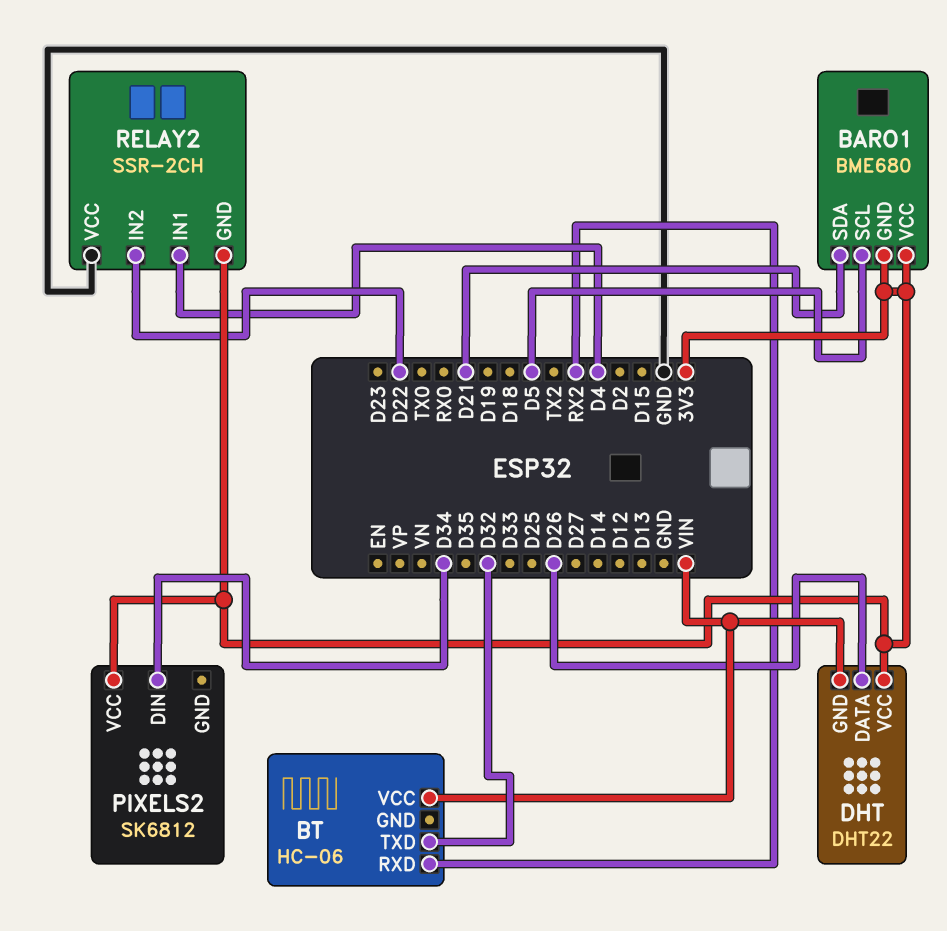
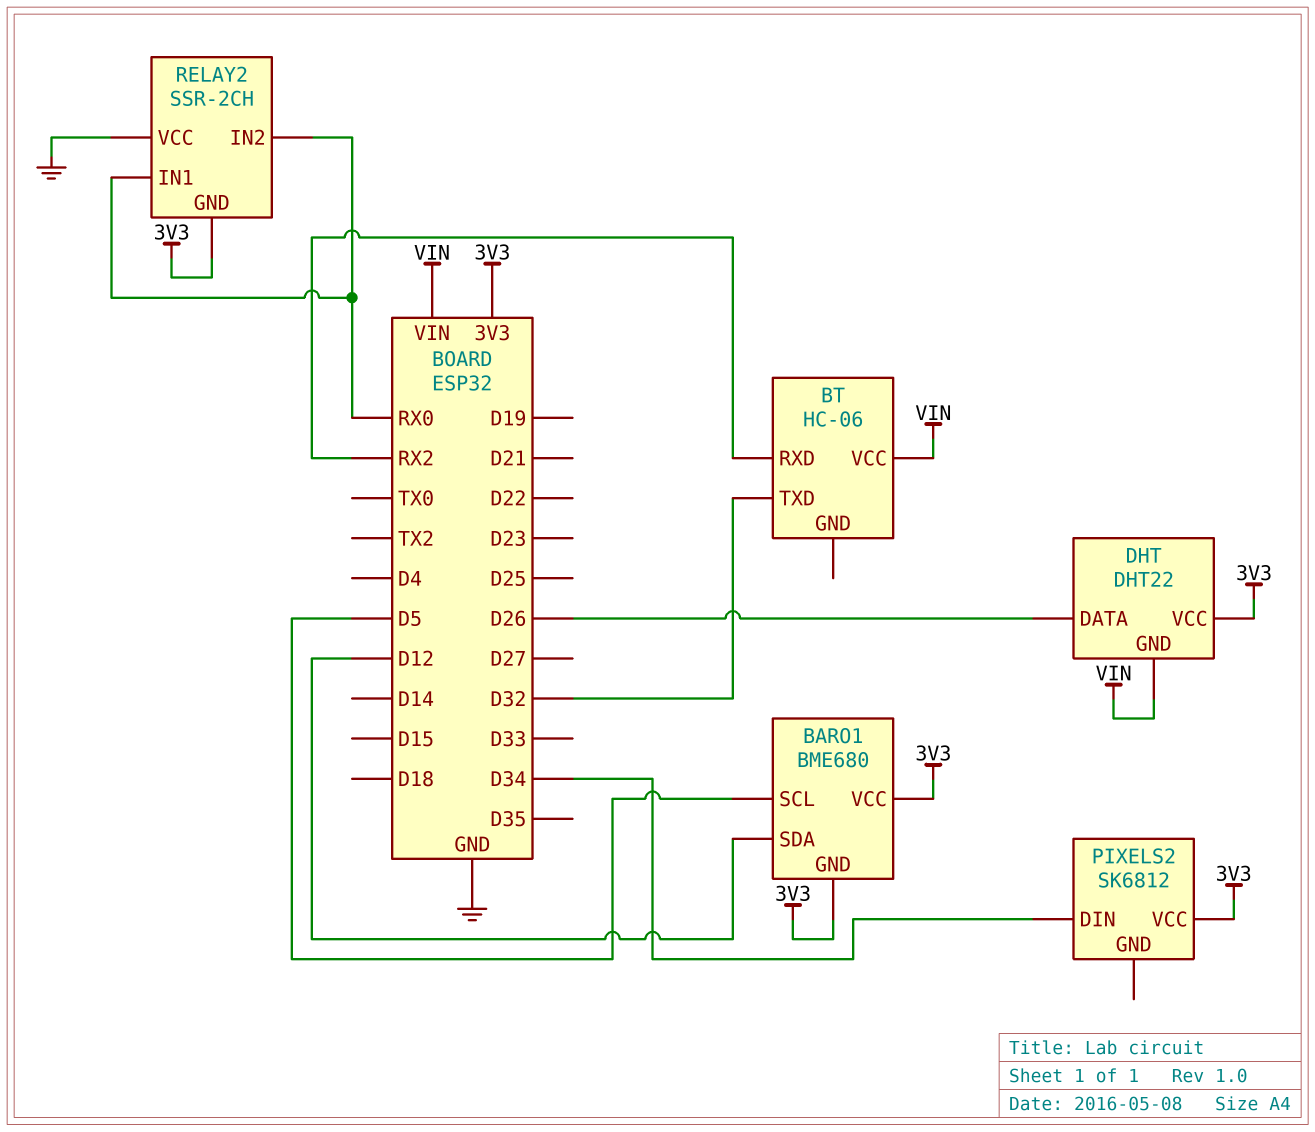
BARO1 pin SDA: D21 -> D12
RELAY2 pin IN1: D4 -> RX0
RELAY2 pin IN2: D22 -> RX0

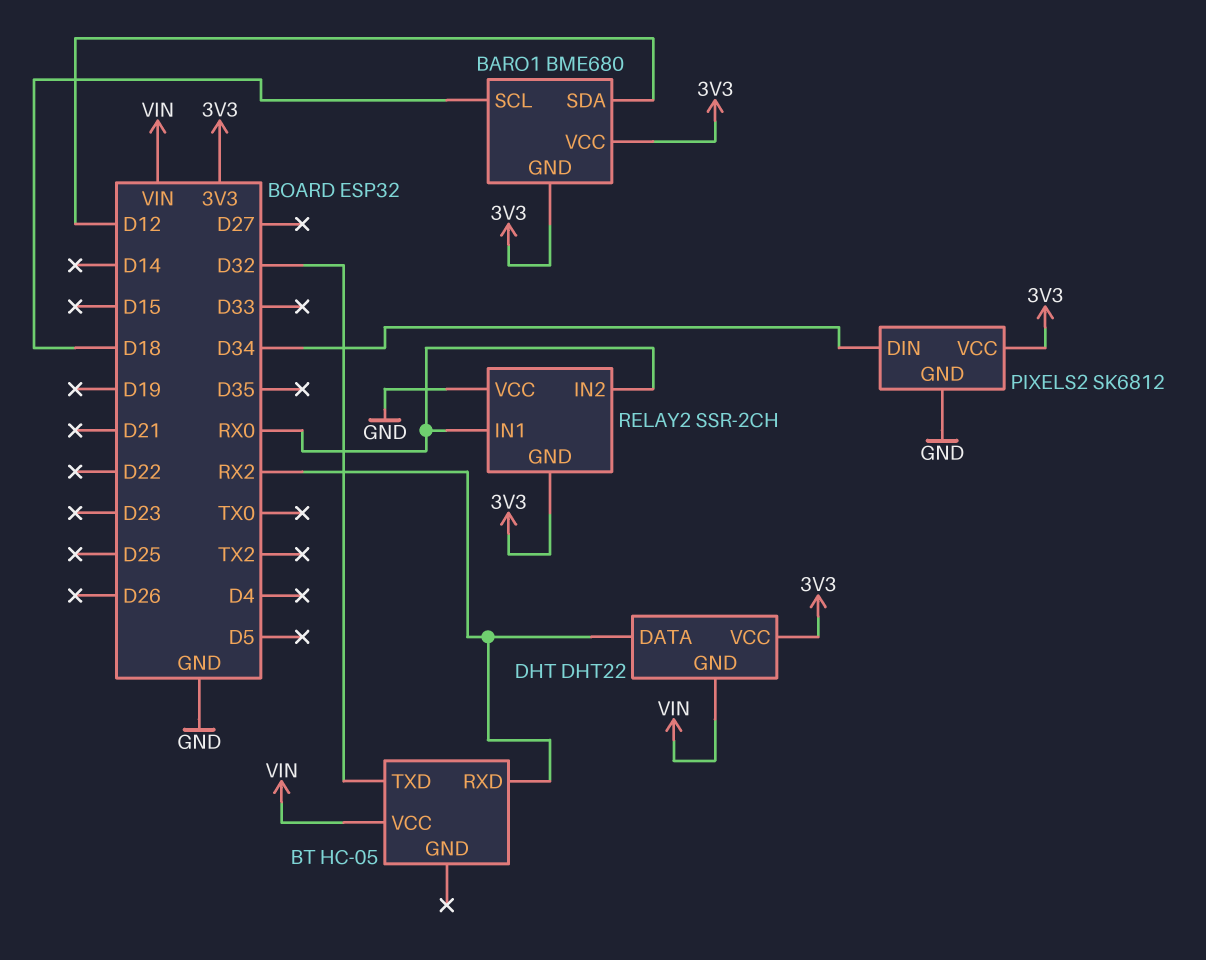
BARO1 pin SCL: D5 -> D18
BT: HC-06 -> HC-05
DHT pin DATA: D26 -> RX2
PIXELS2 pin GND: none -> GND

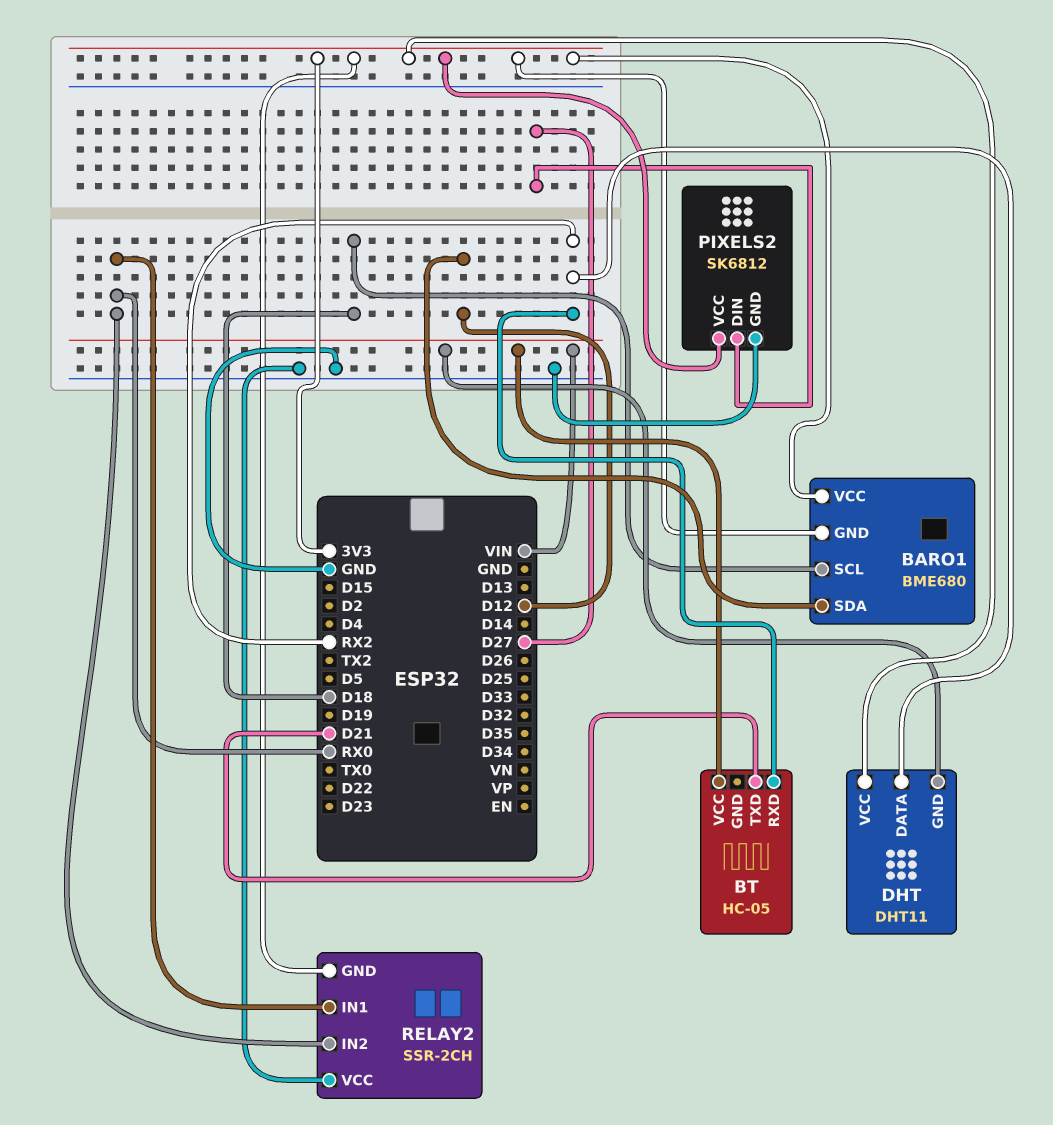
BT pin TXD: D32 -> D21
DHT: DHT22 -> DHT11
PIXELS2 pin DIN: D34 -> D27

